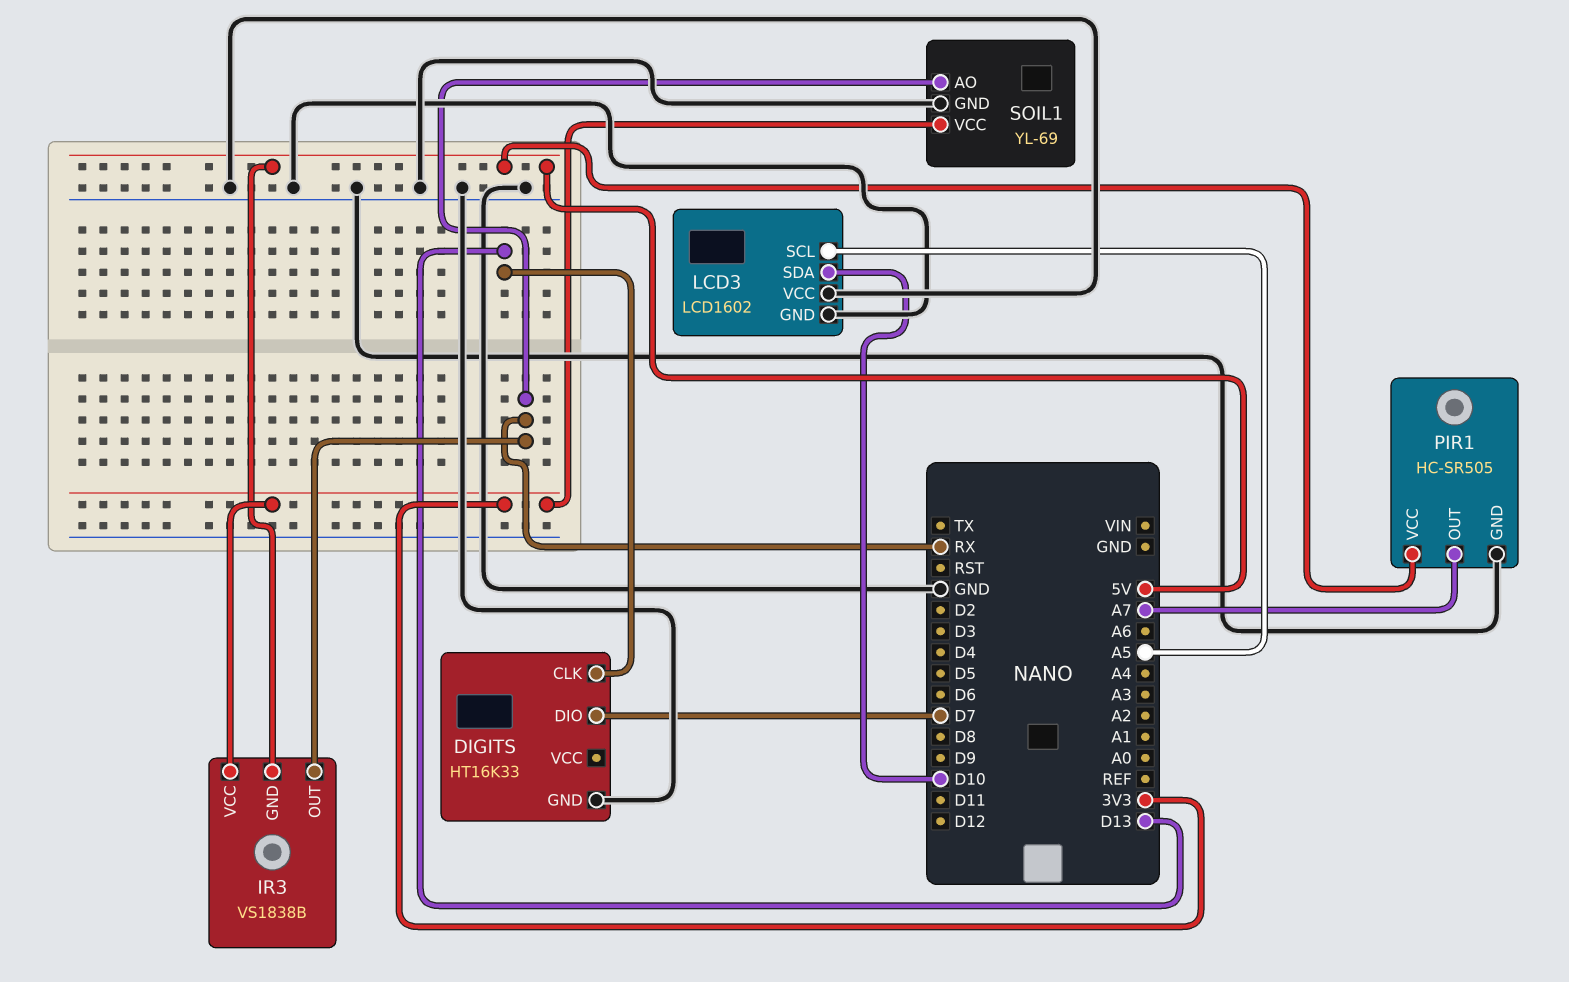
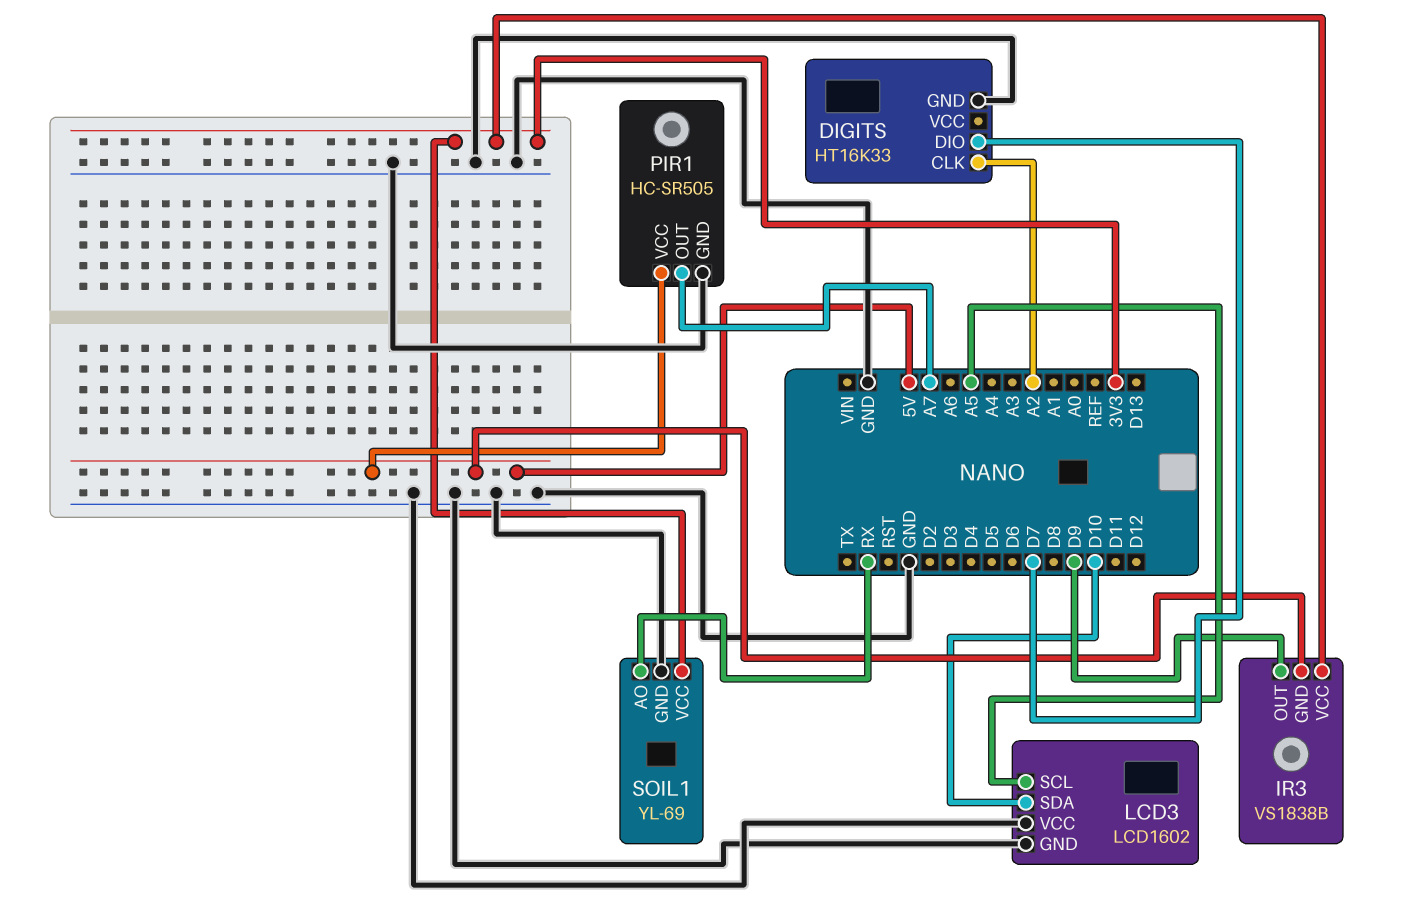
DIGITS pin CLK: D13 -> A2
IR3 pin OUT: RX -> D9

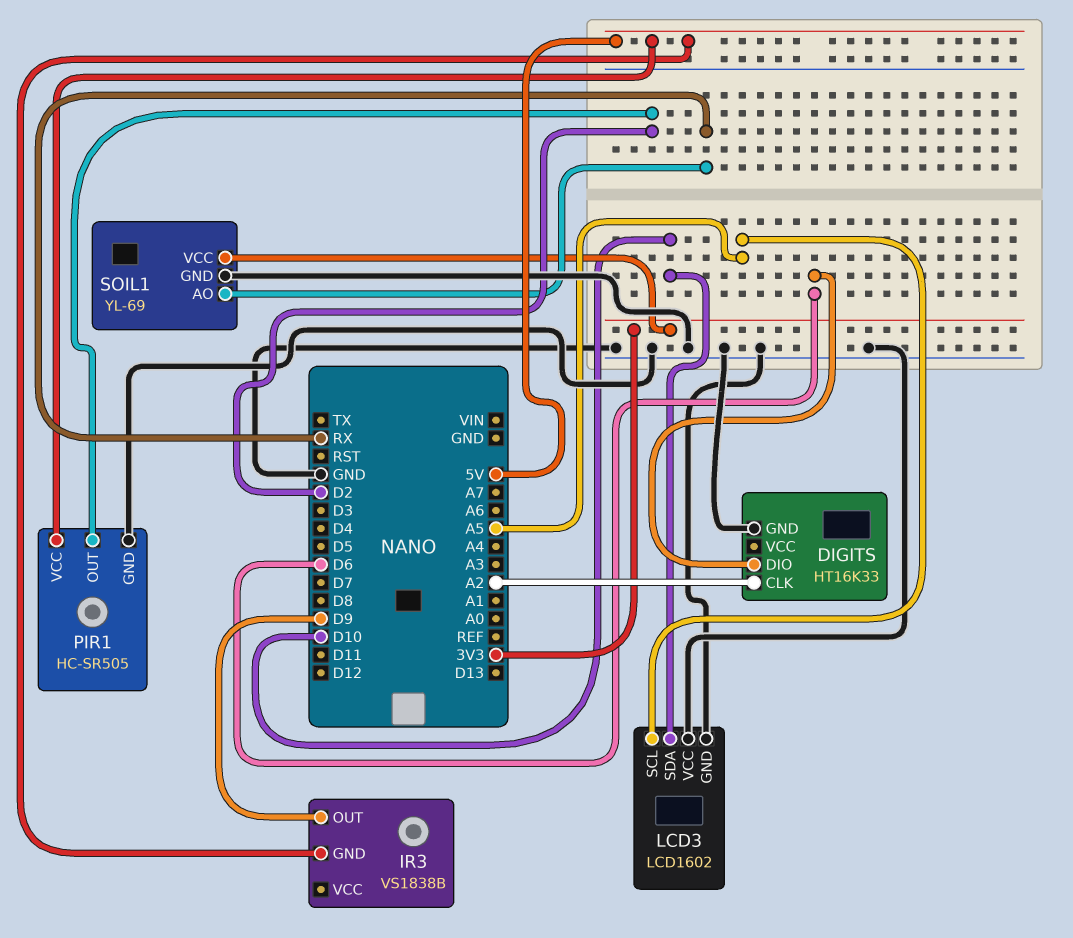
DIGITS pin DIO: D7 -> D6
IR3 pin VCC: 3V3 -> none
PIR1 pin OUT: A7 -> D2

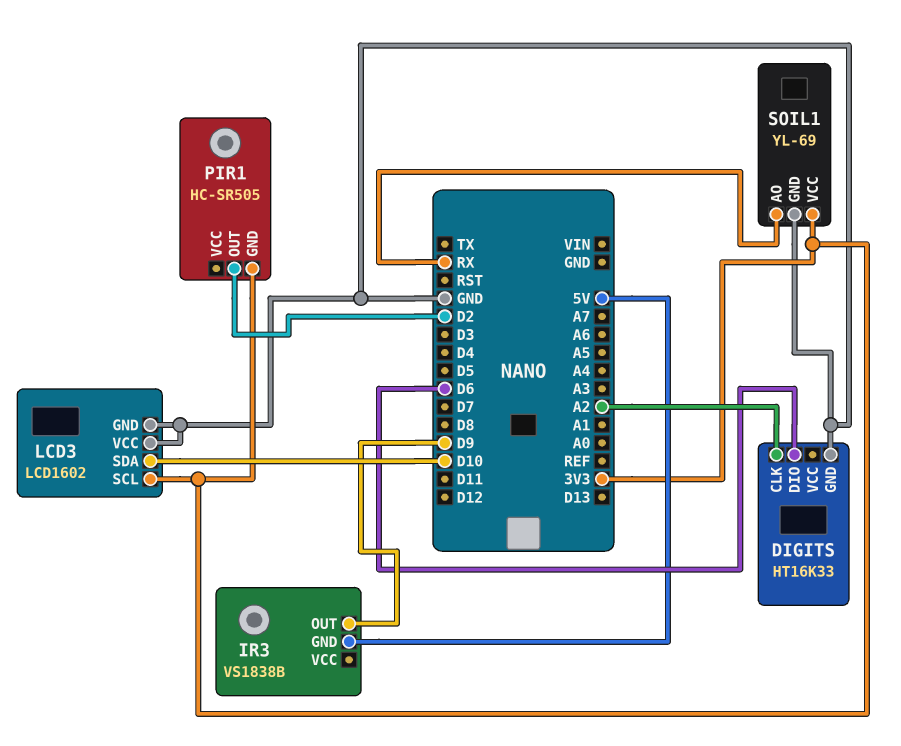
LCD3 pin SCL: A5 -> 3V3
PIR1 pin GND: GND -> 3V3
PIR1 pin VCC: 5V -> none

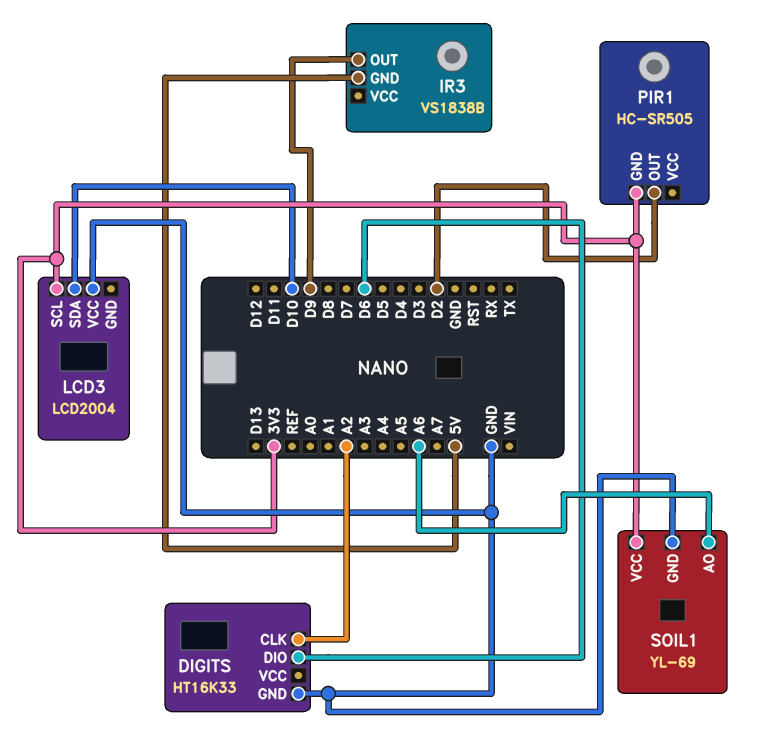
LCD3: LCD1602 -> LCD2004
LCD3 pin GND: GND -> none
SOIL1 pin AO: RX -> A6

